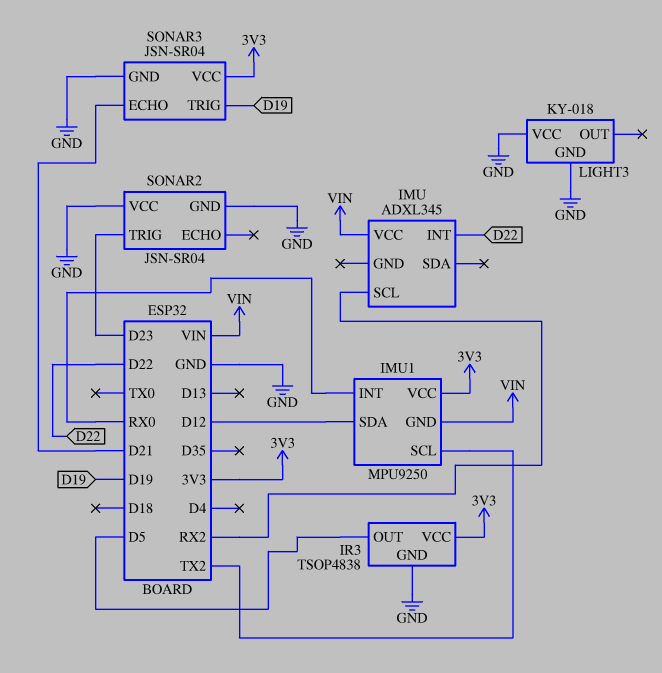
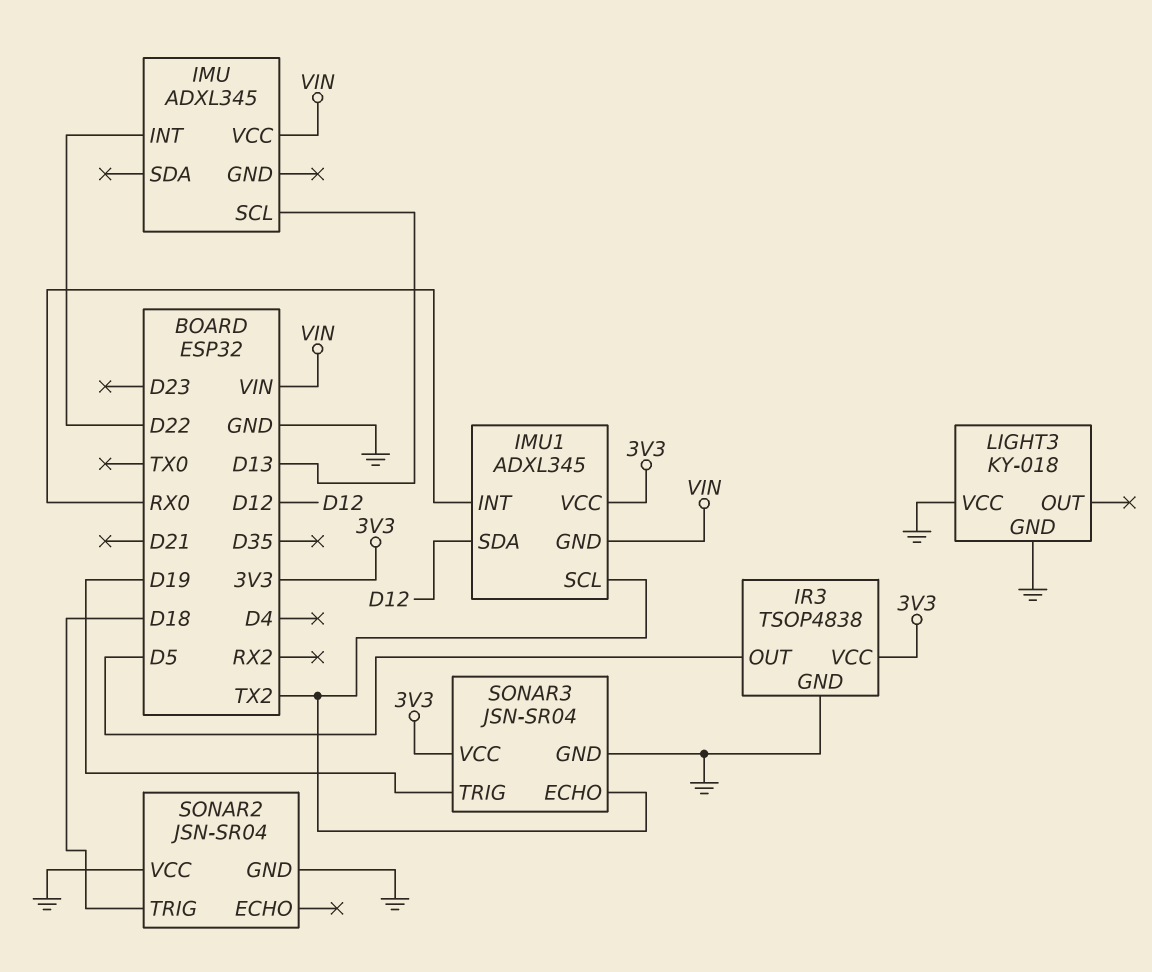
IMU pin SCL: RX2 -> D13
IMU1: MPU9250 -> ADXL345
SONAR2 pin TRIG: D23 -> D18
SONAR3 pin ECHO: D21 -> TX2

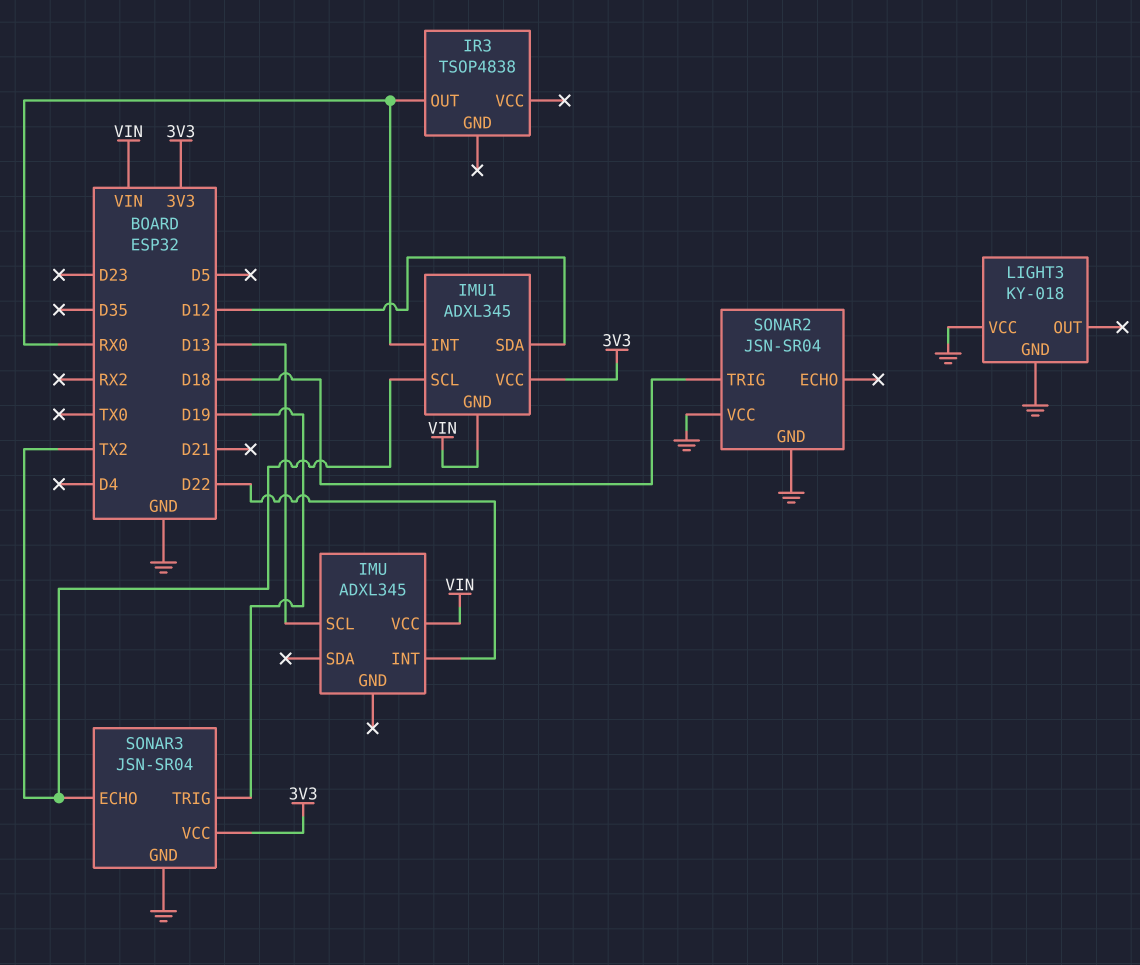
IR3 pin GND: GND -> none
IR3 pin OUT: D5 -> RX0
IR3 pin VCC: 3V3 -> none

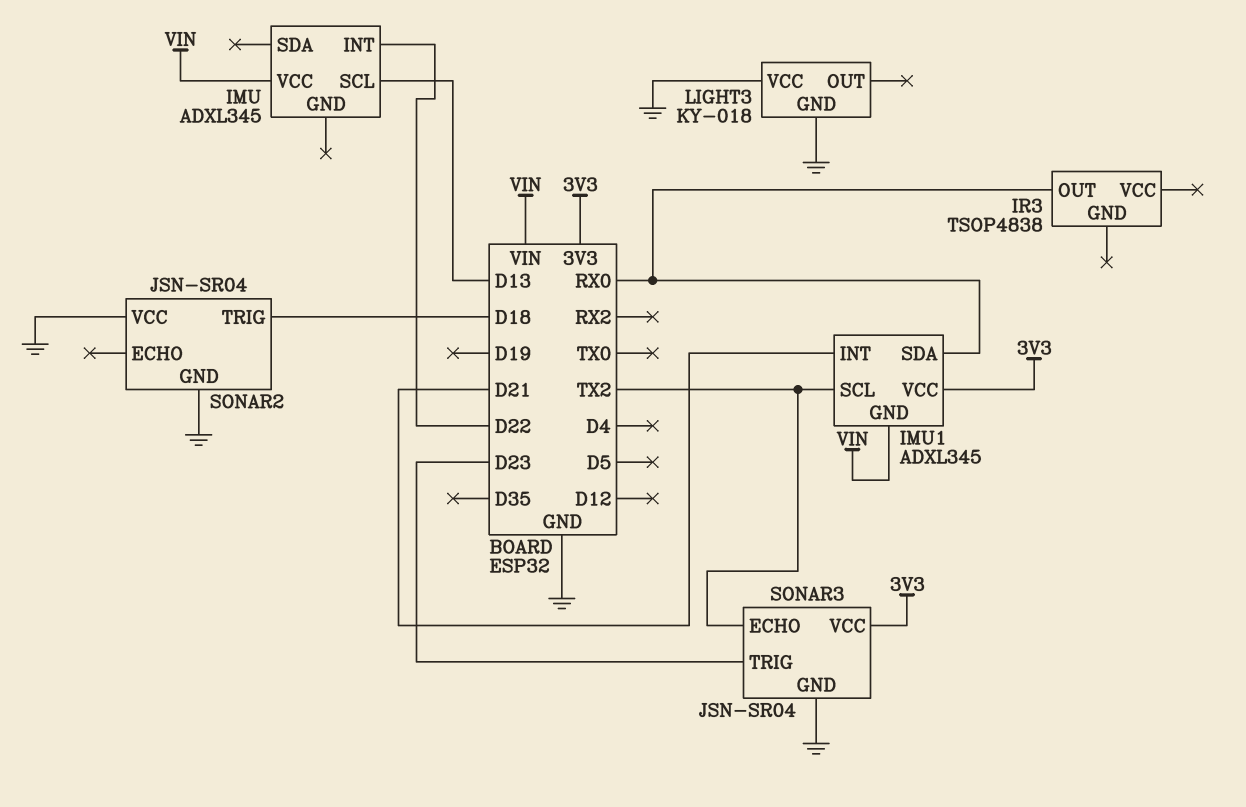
IMU1 pin INT: RX0 -> D21
IMU1 pin SDA: D12 -> RX0
SONAR3 pin TRIG: D19 -> D23

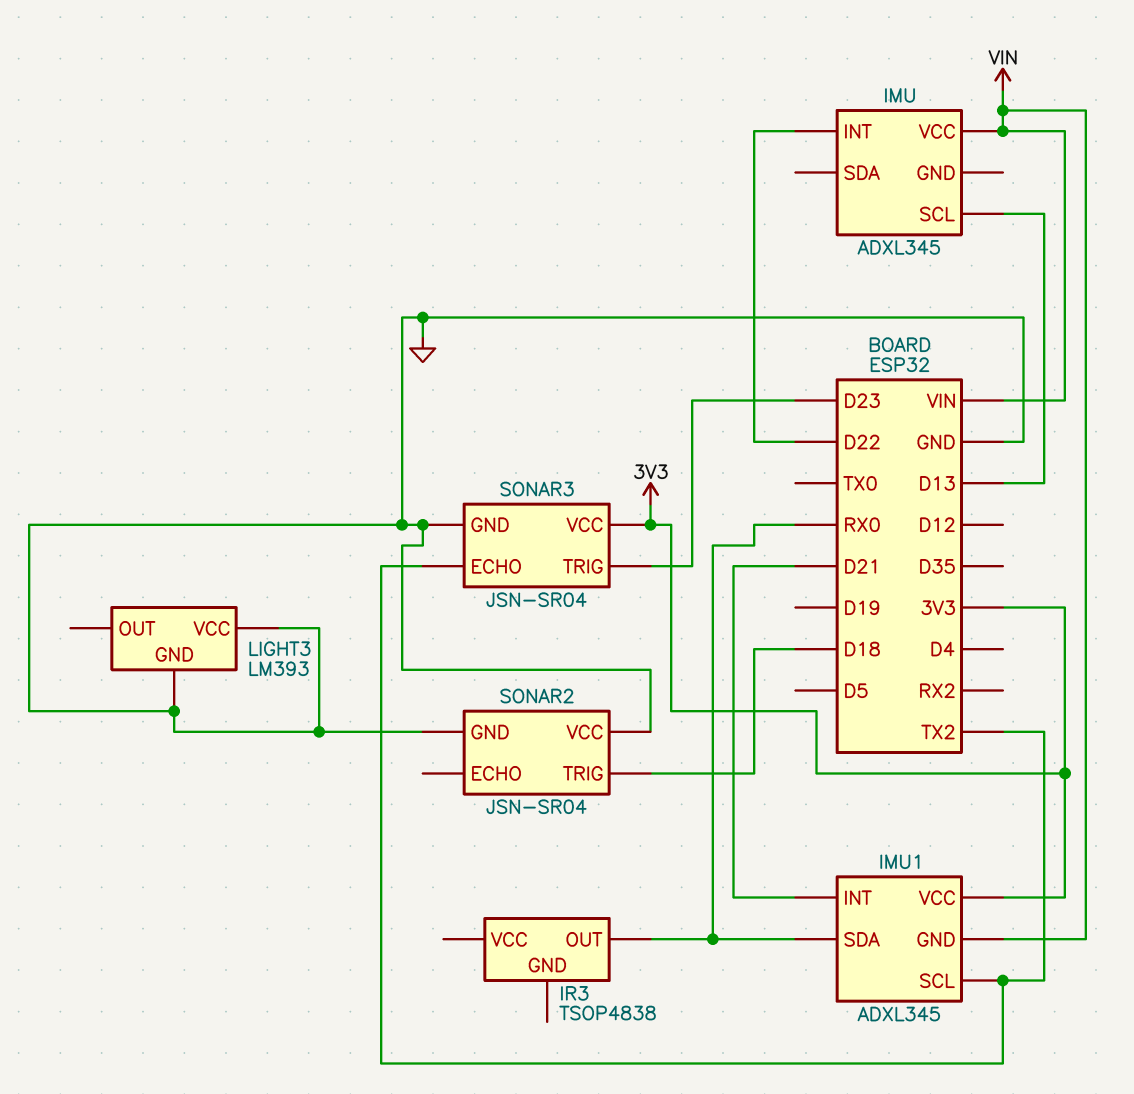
LIGHT3: KY-018 -> LM393

